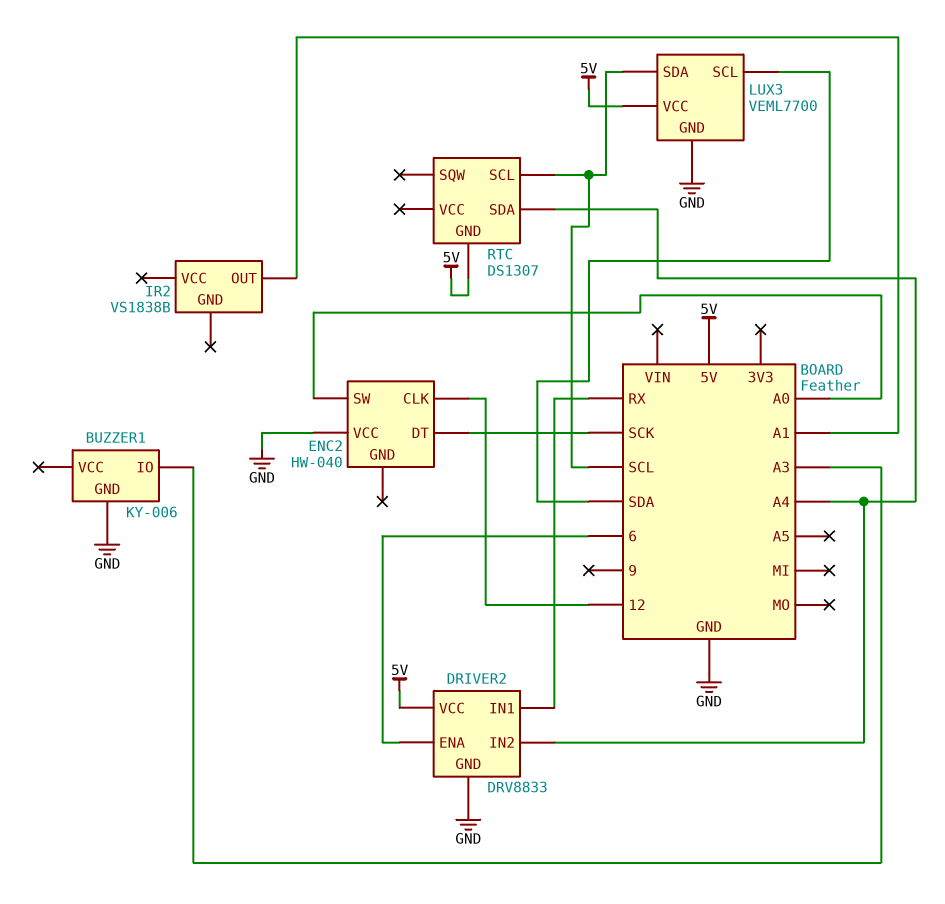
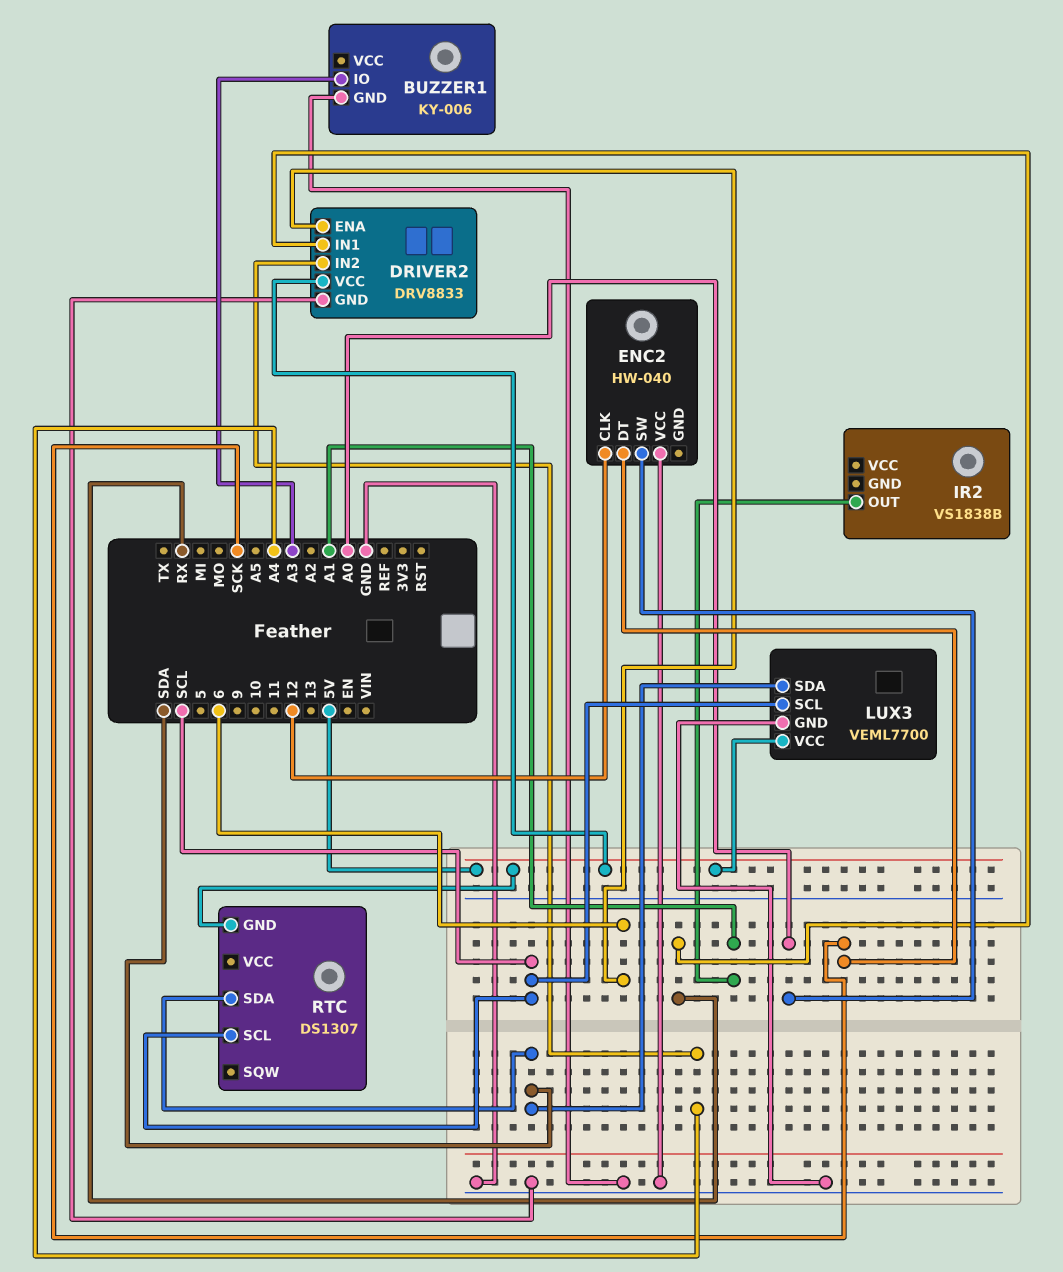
LUX3 pin SCL: SDA -> SCL
LUX3 pin SDA: SCL -> SDA
RTC pin SDA: A4 -> SDA

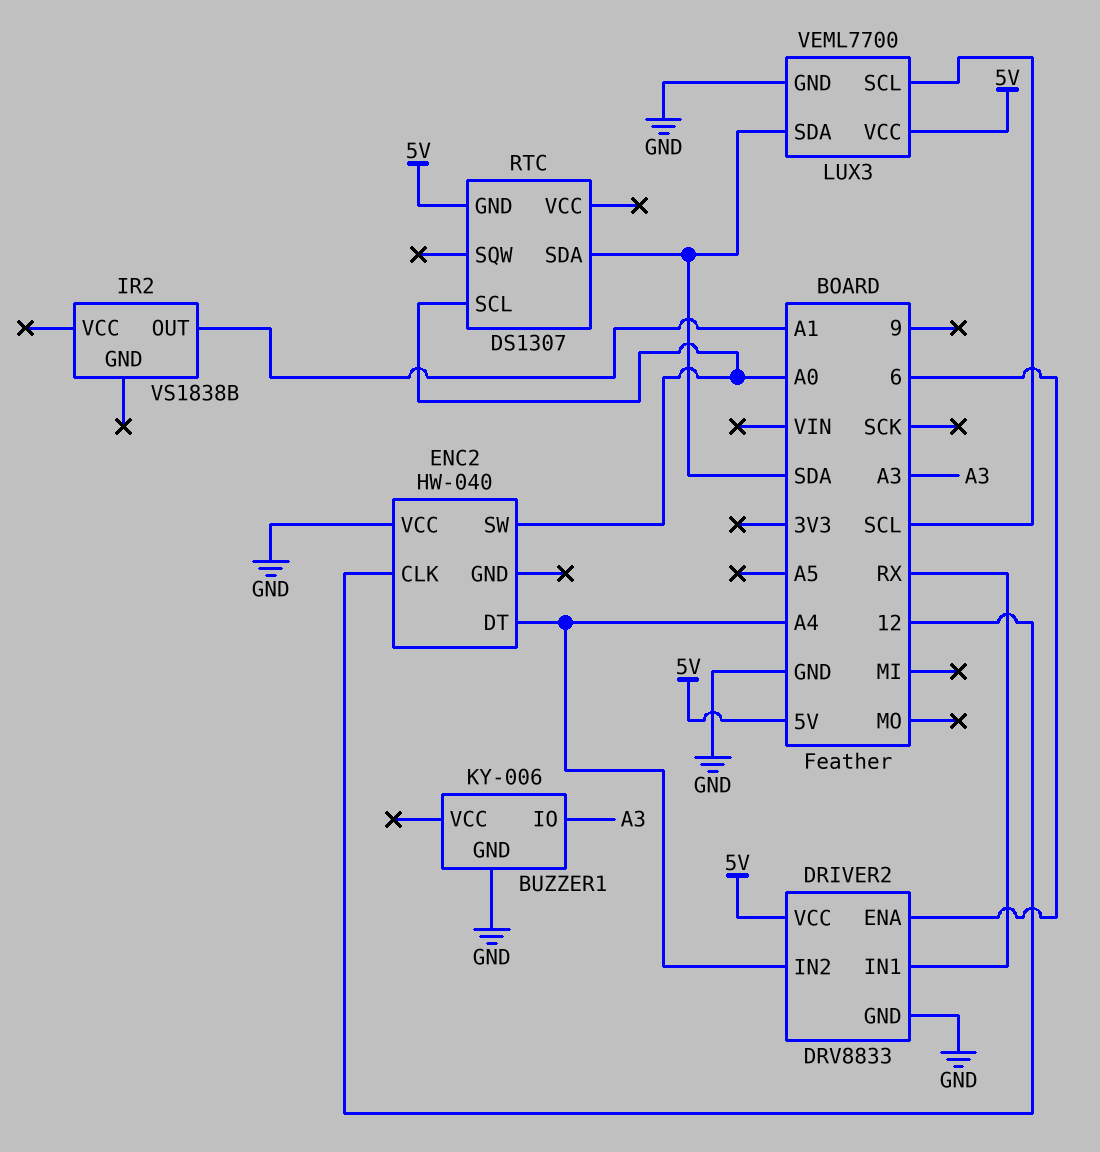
ENC2 pin DT: SCK -> A4
RTC pin SCL: SCL -> A0

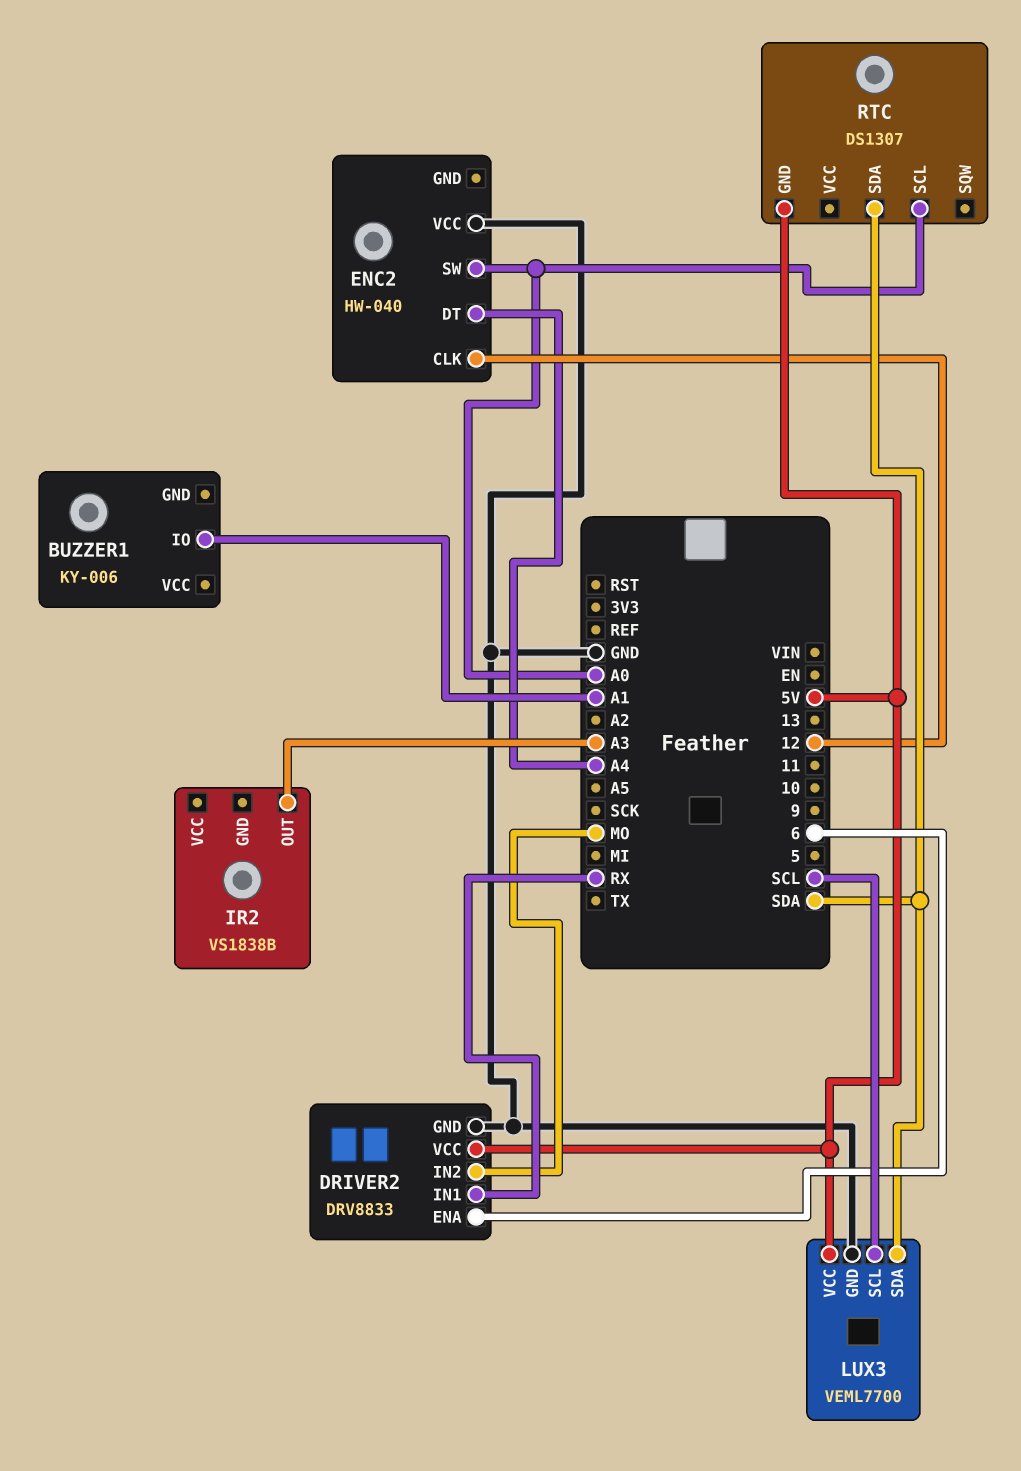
BUZZER1 pin GND: GND -> none
BUZZER1 pin IO: A3 -> A1
DRIVER2 pin IN2: A4 -> MO
IR2 pin OUT: A1 -> A3

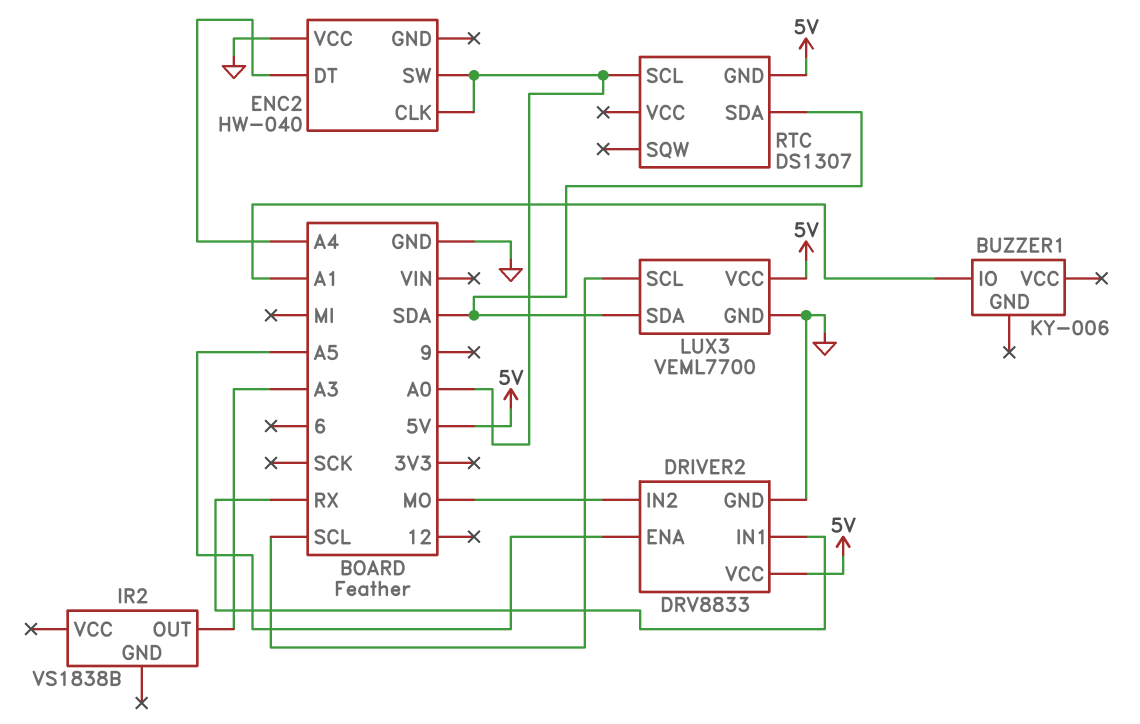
DRIVER2 pin ENA: 6 -> A5
ENC2 pin CLK: 12 -> A0

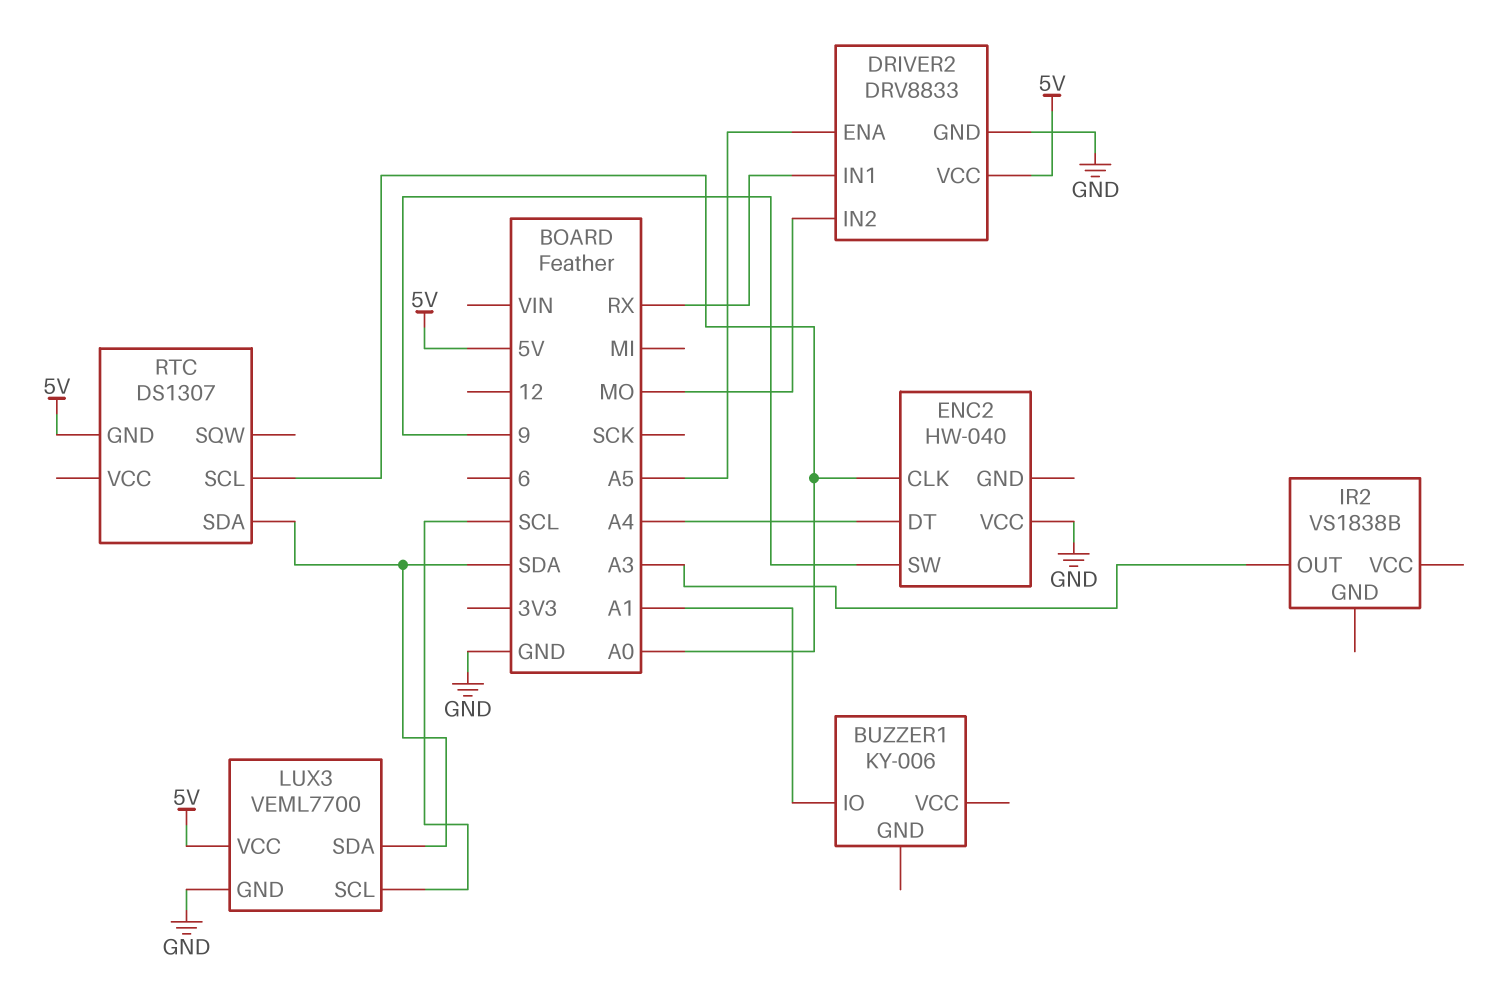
ENC2 pin SW: A0 -> 9

